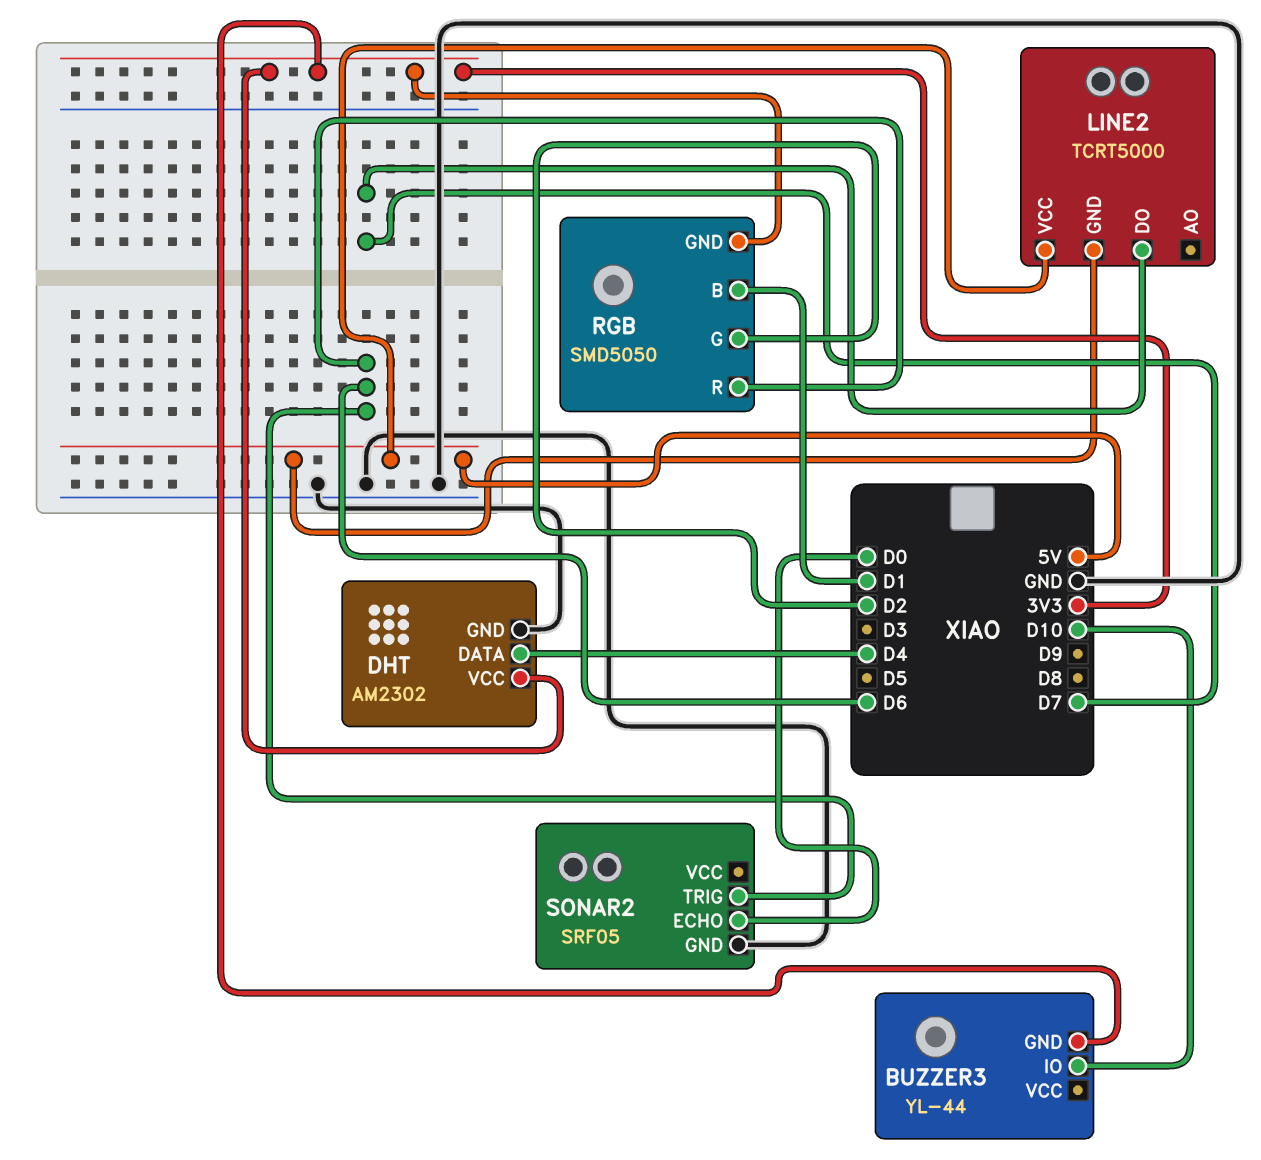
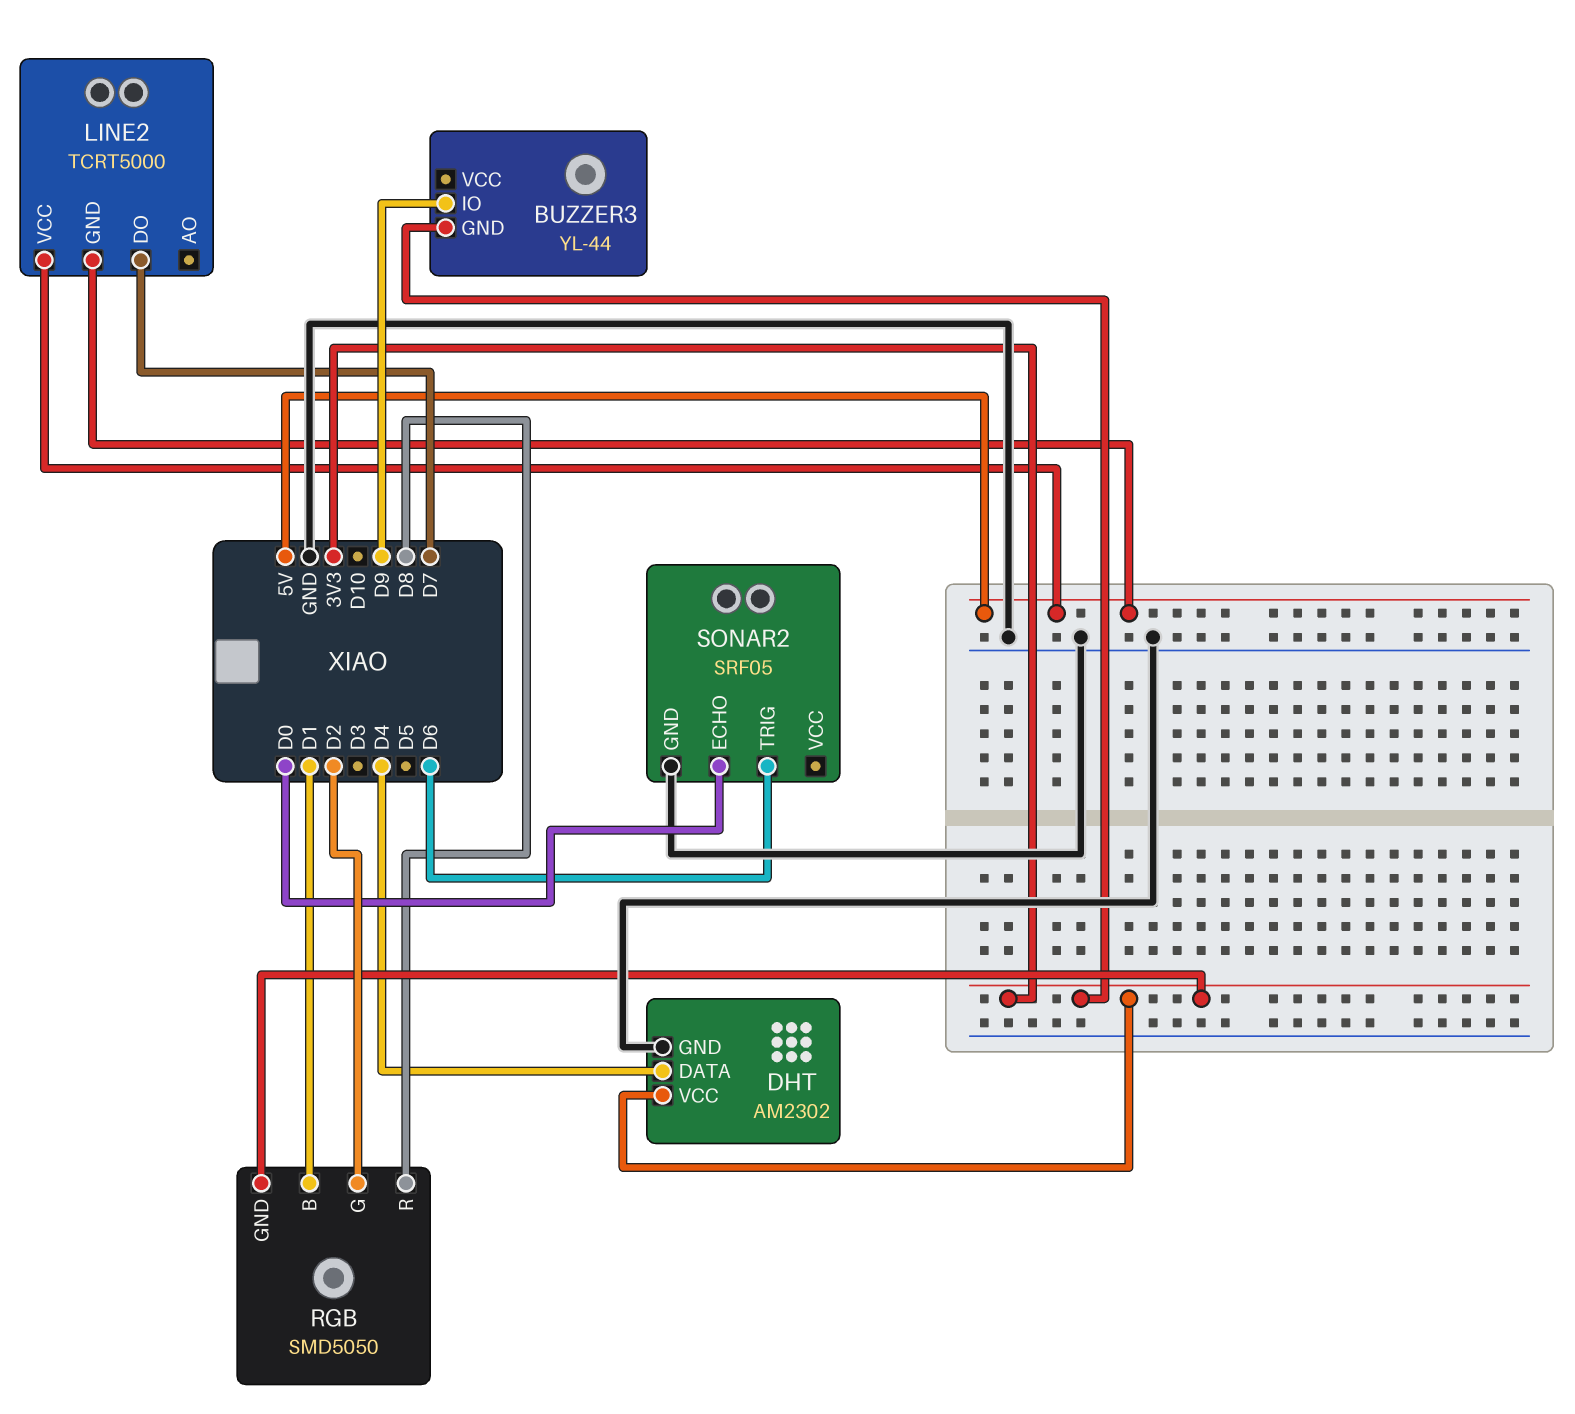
BUZZER3 pin IO: D10 -> D9
RGB pin R: D6 -> D8

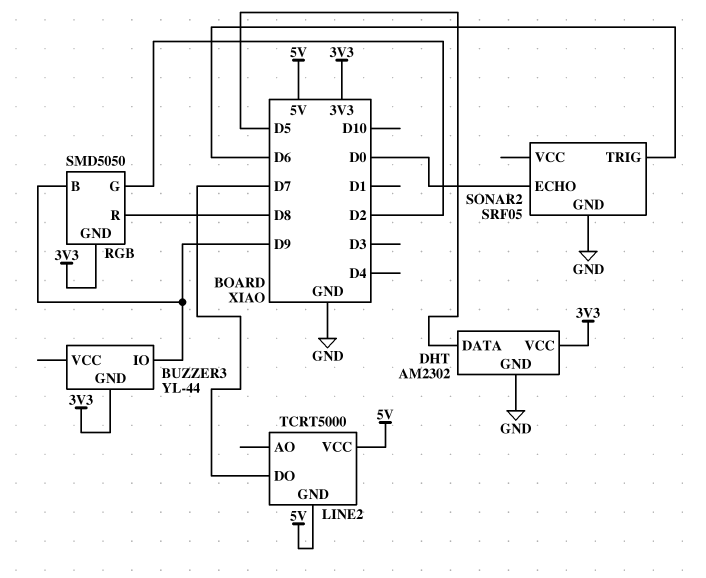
DHT pin DATA: D4 -> D5
RGB pin B: D1 -> D9

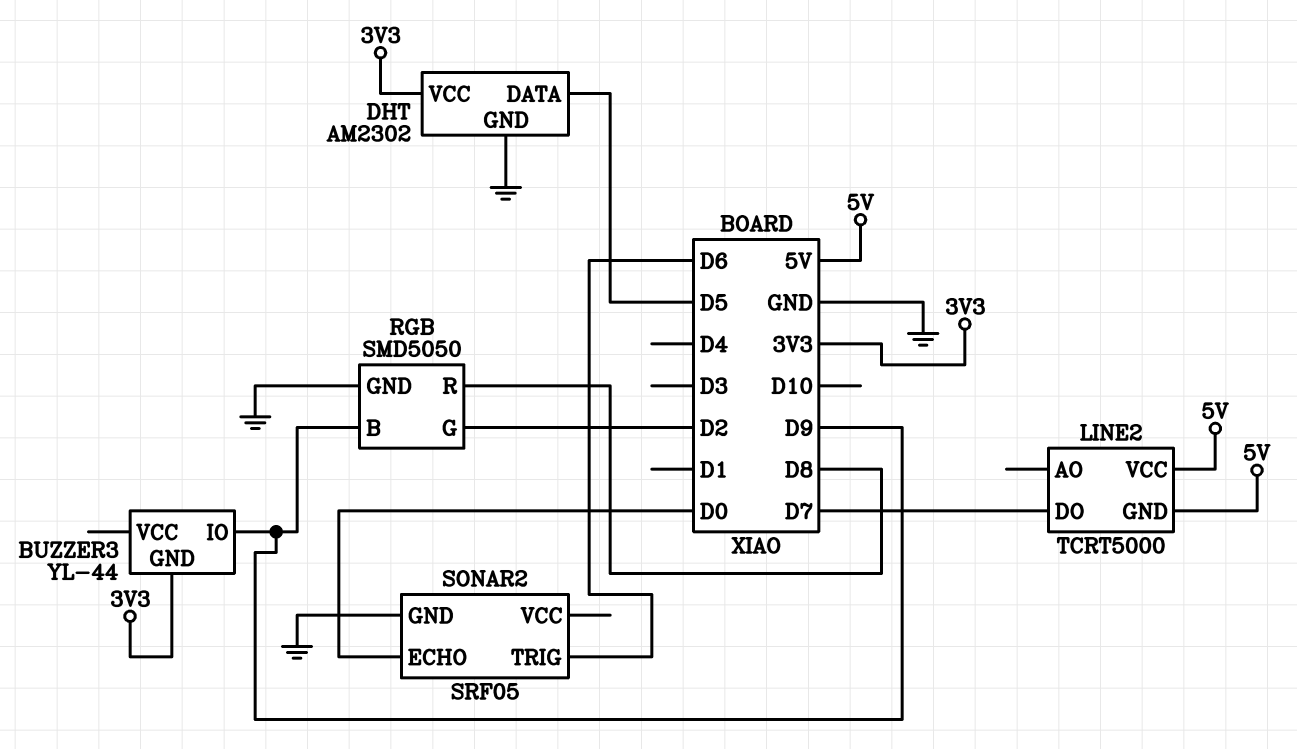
RGB pin GND: 3V3 -> GND

